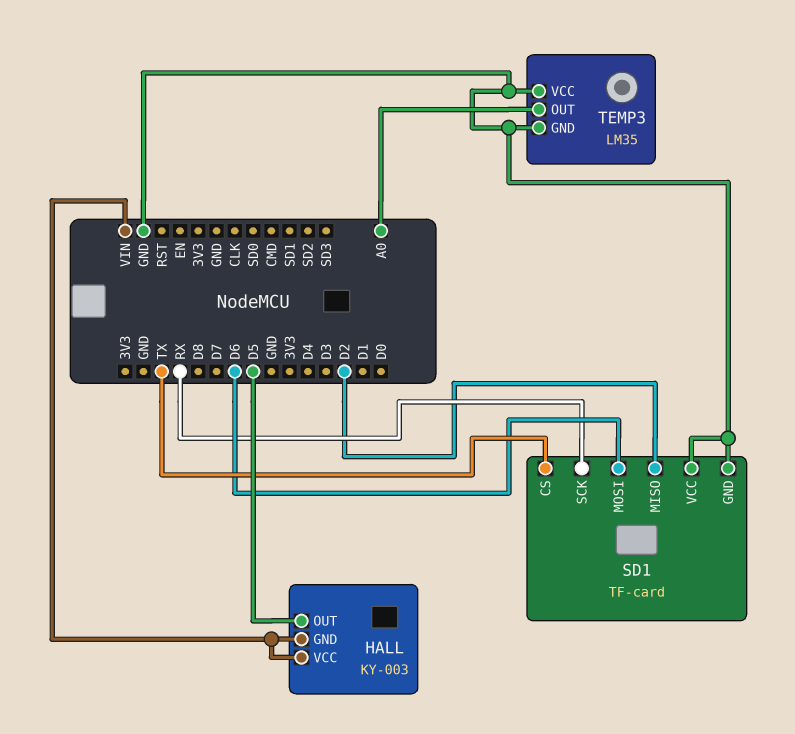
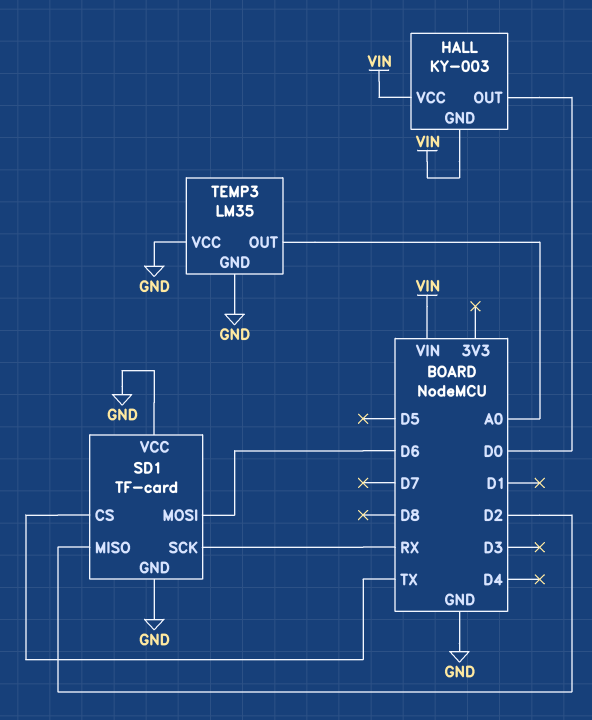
HALL pin OUT: D5 -> D0

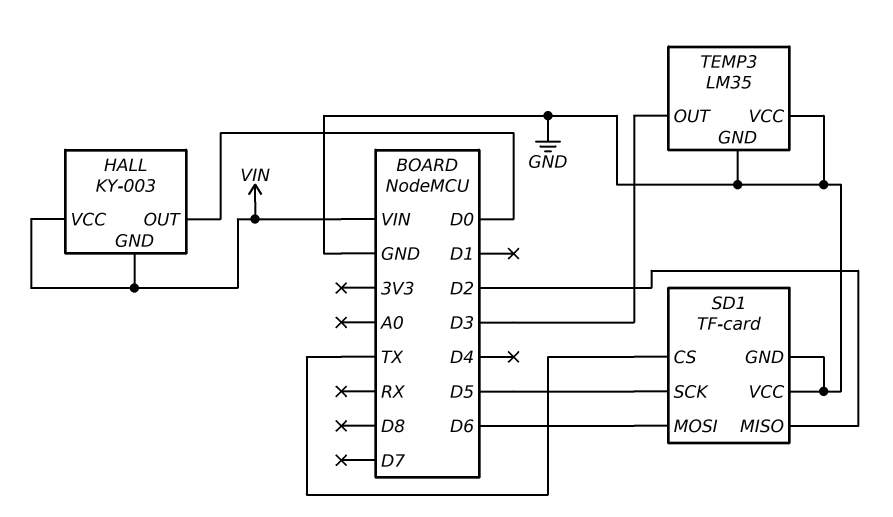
SD1 pin SCK: RX -> D5
TEMP3 pin OUT: A0 -> D3

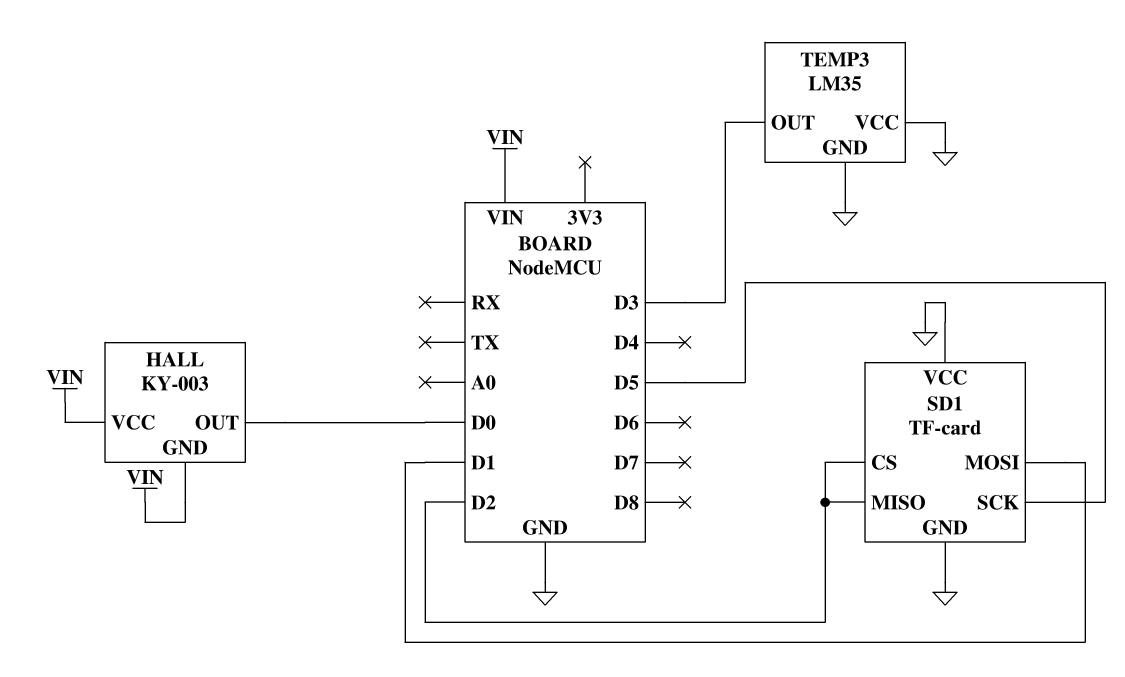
SD1 pin CS: TX -> D2
SD1 pin MOSI: D6 -> D1

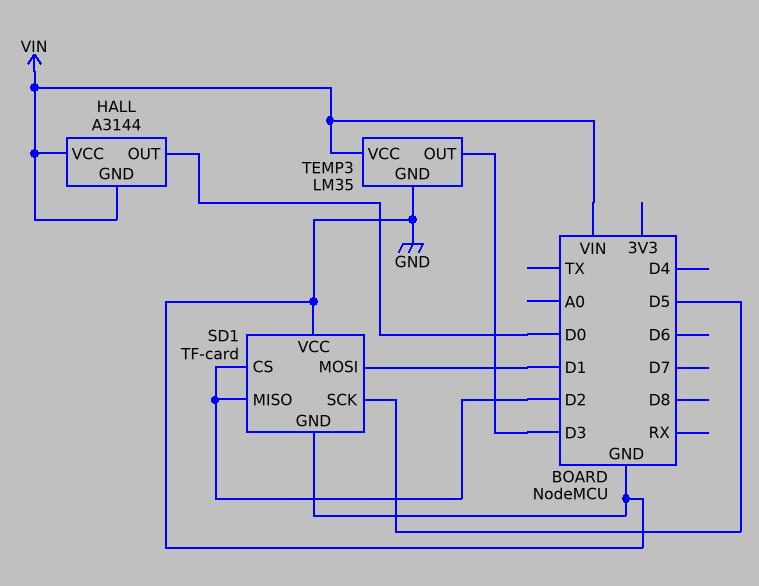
HALL: KY-003 -> A3144
TEMP3 pin VCC: GND -> VIN

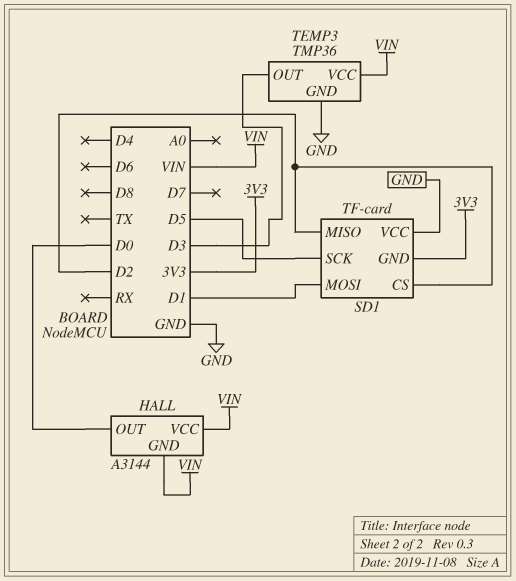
SD1 pin GND: GND -> 3V3
TEMP3: LM35 -> TMP36

